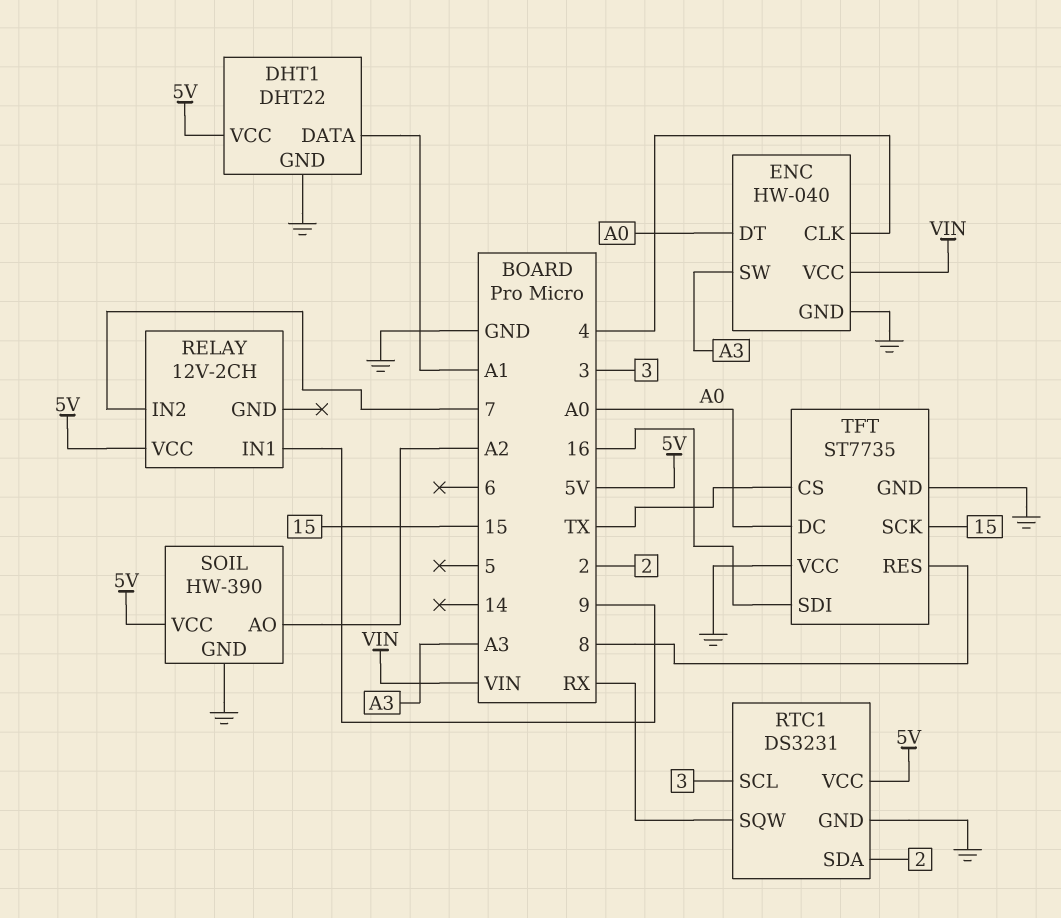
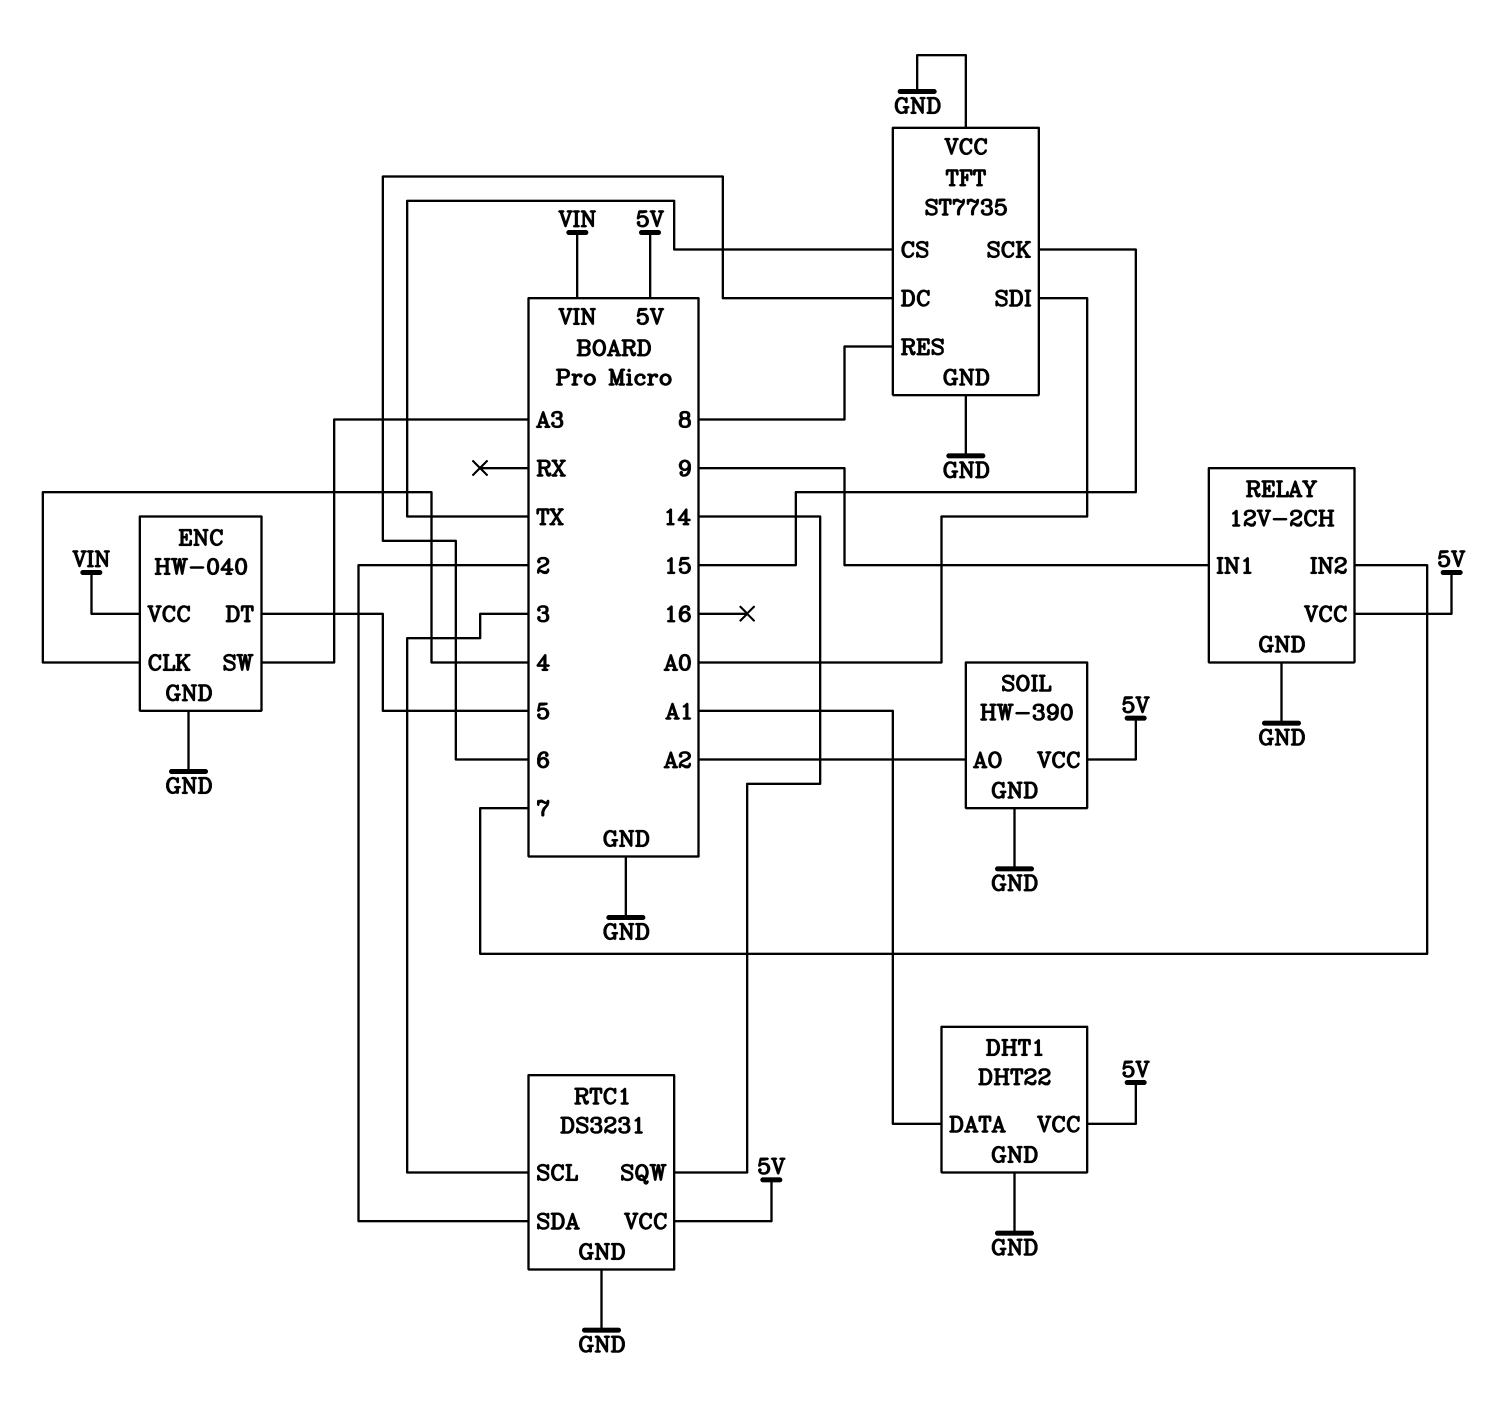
ENC pin DT: A0 -> 5
RELAY pin GND: none -> GND
RTC1 pin SQW: RX -> 14
TFT pin DC: A0 -> 6
TFT pin SDI: 16 -> A0

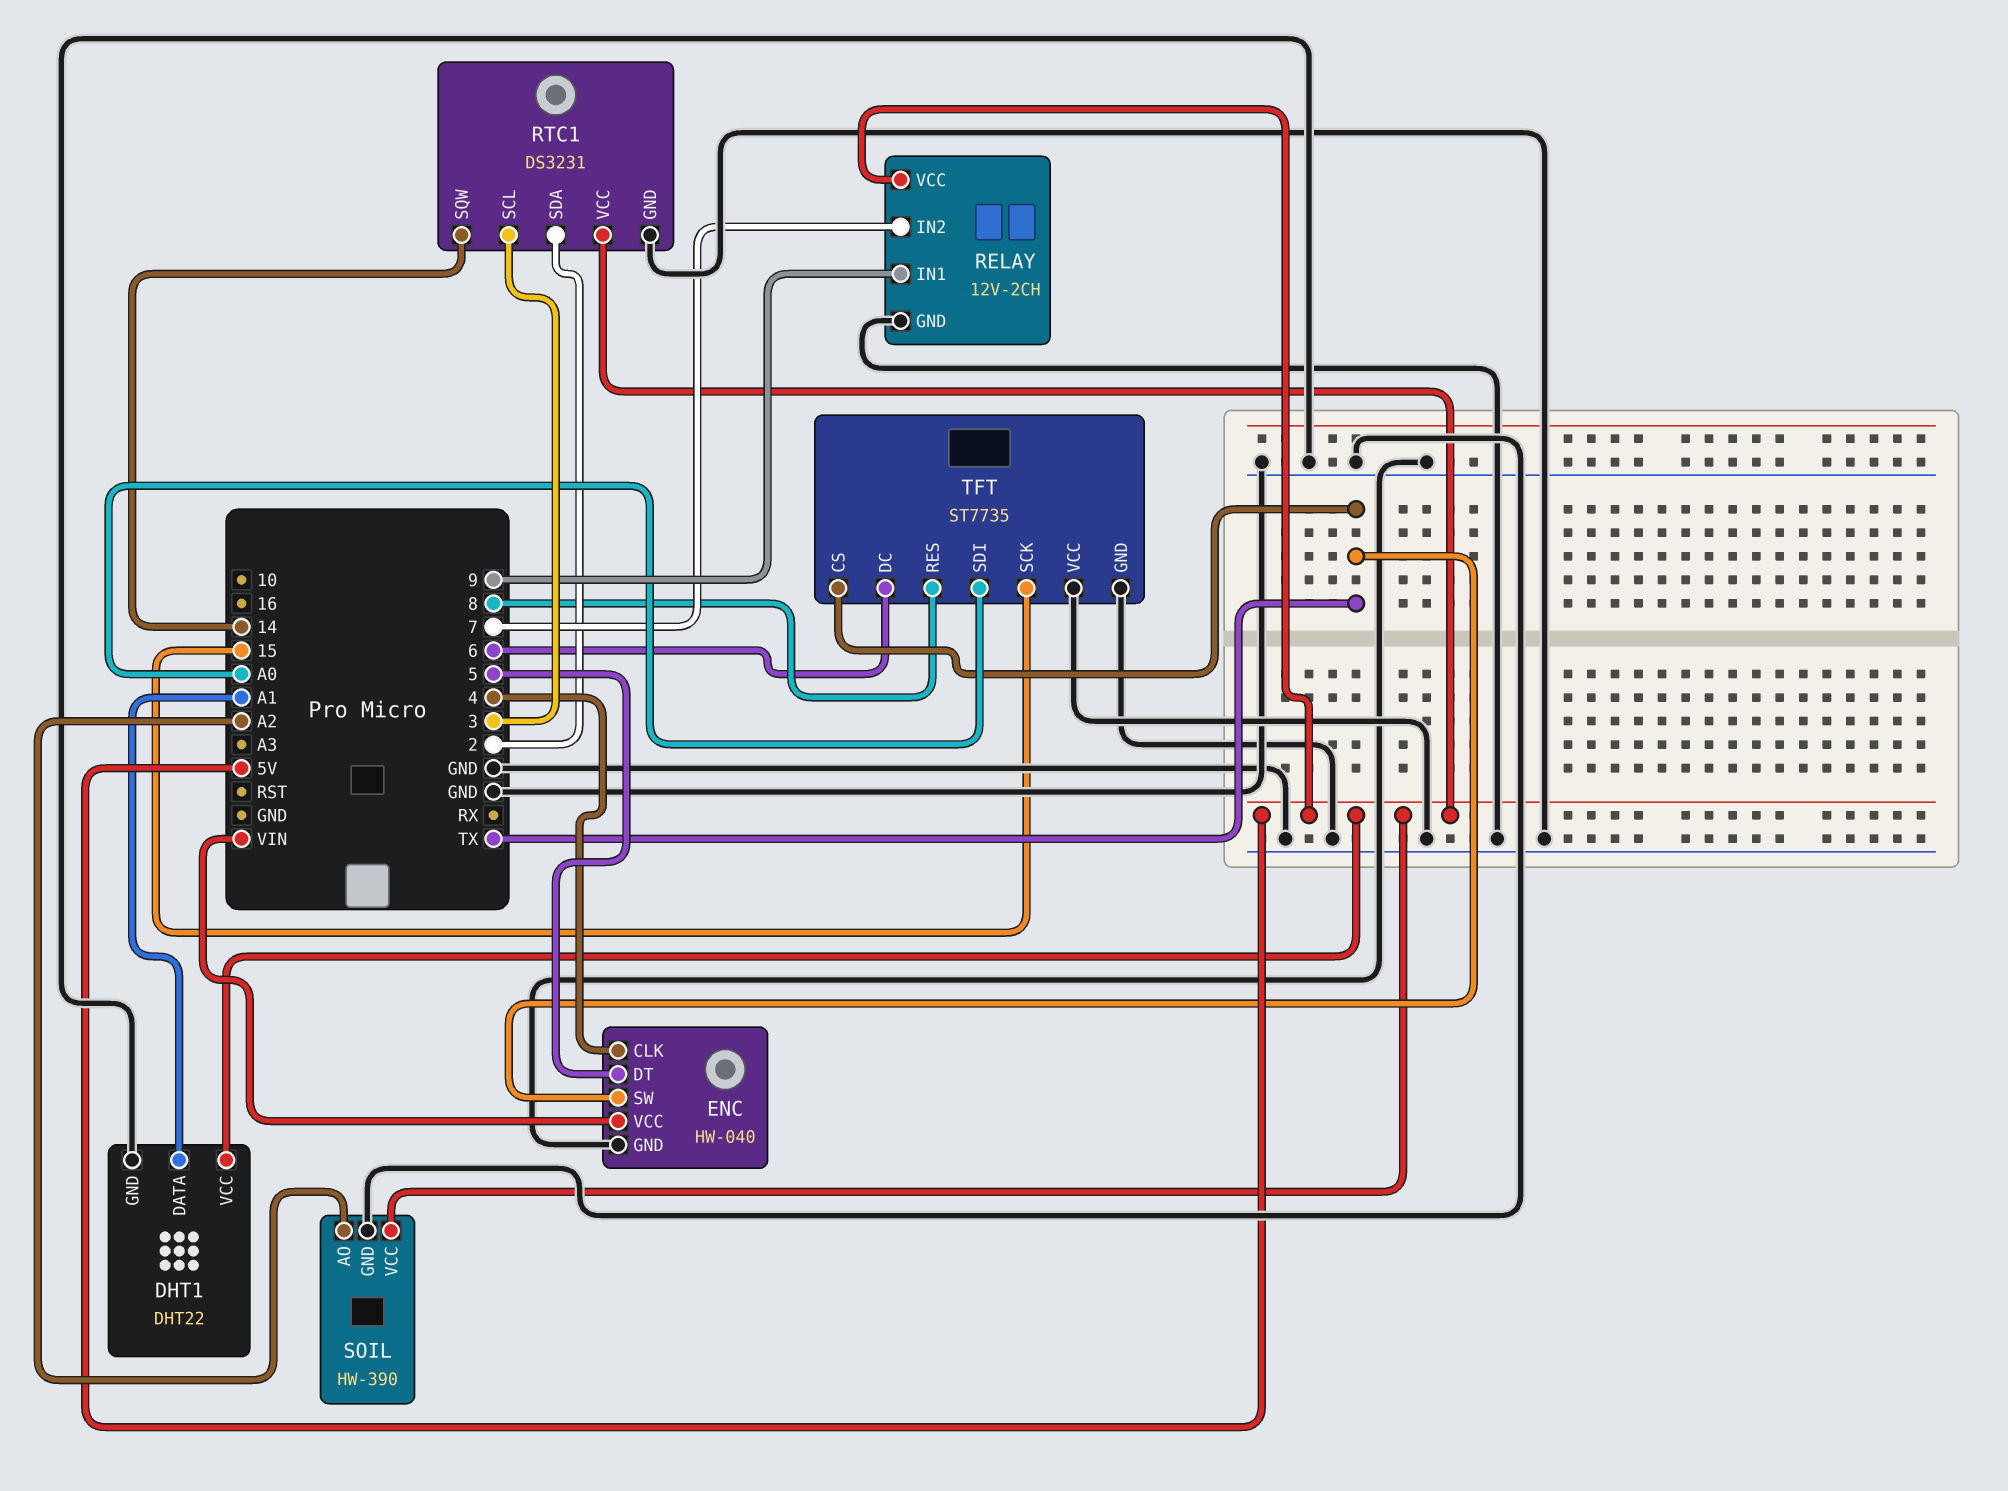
ENC pin SW: A3 -> TX

